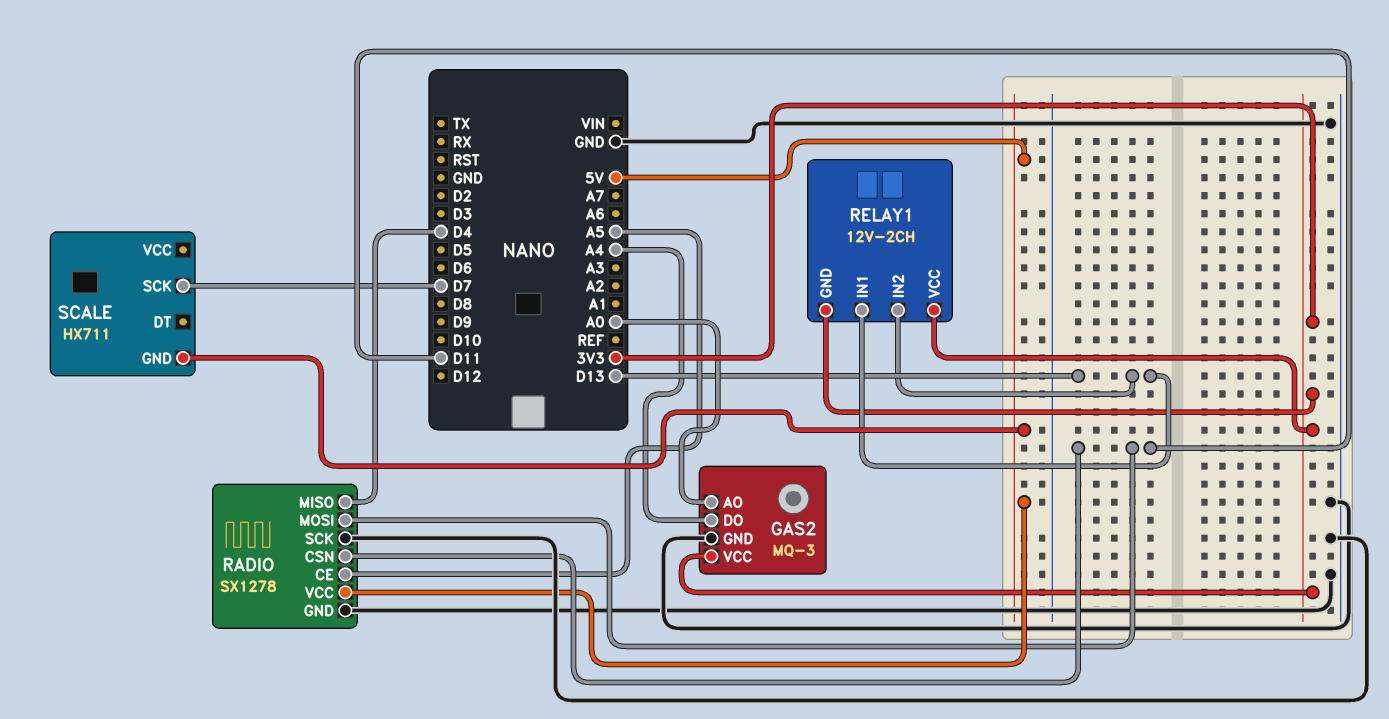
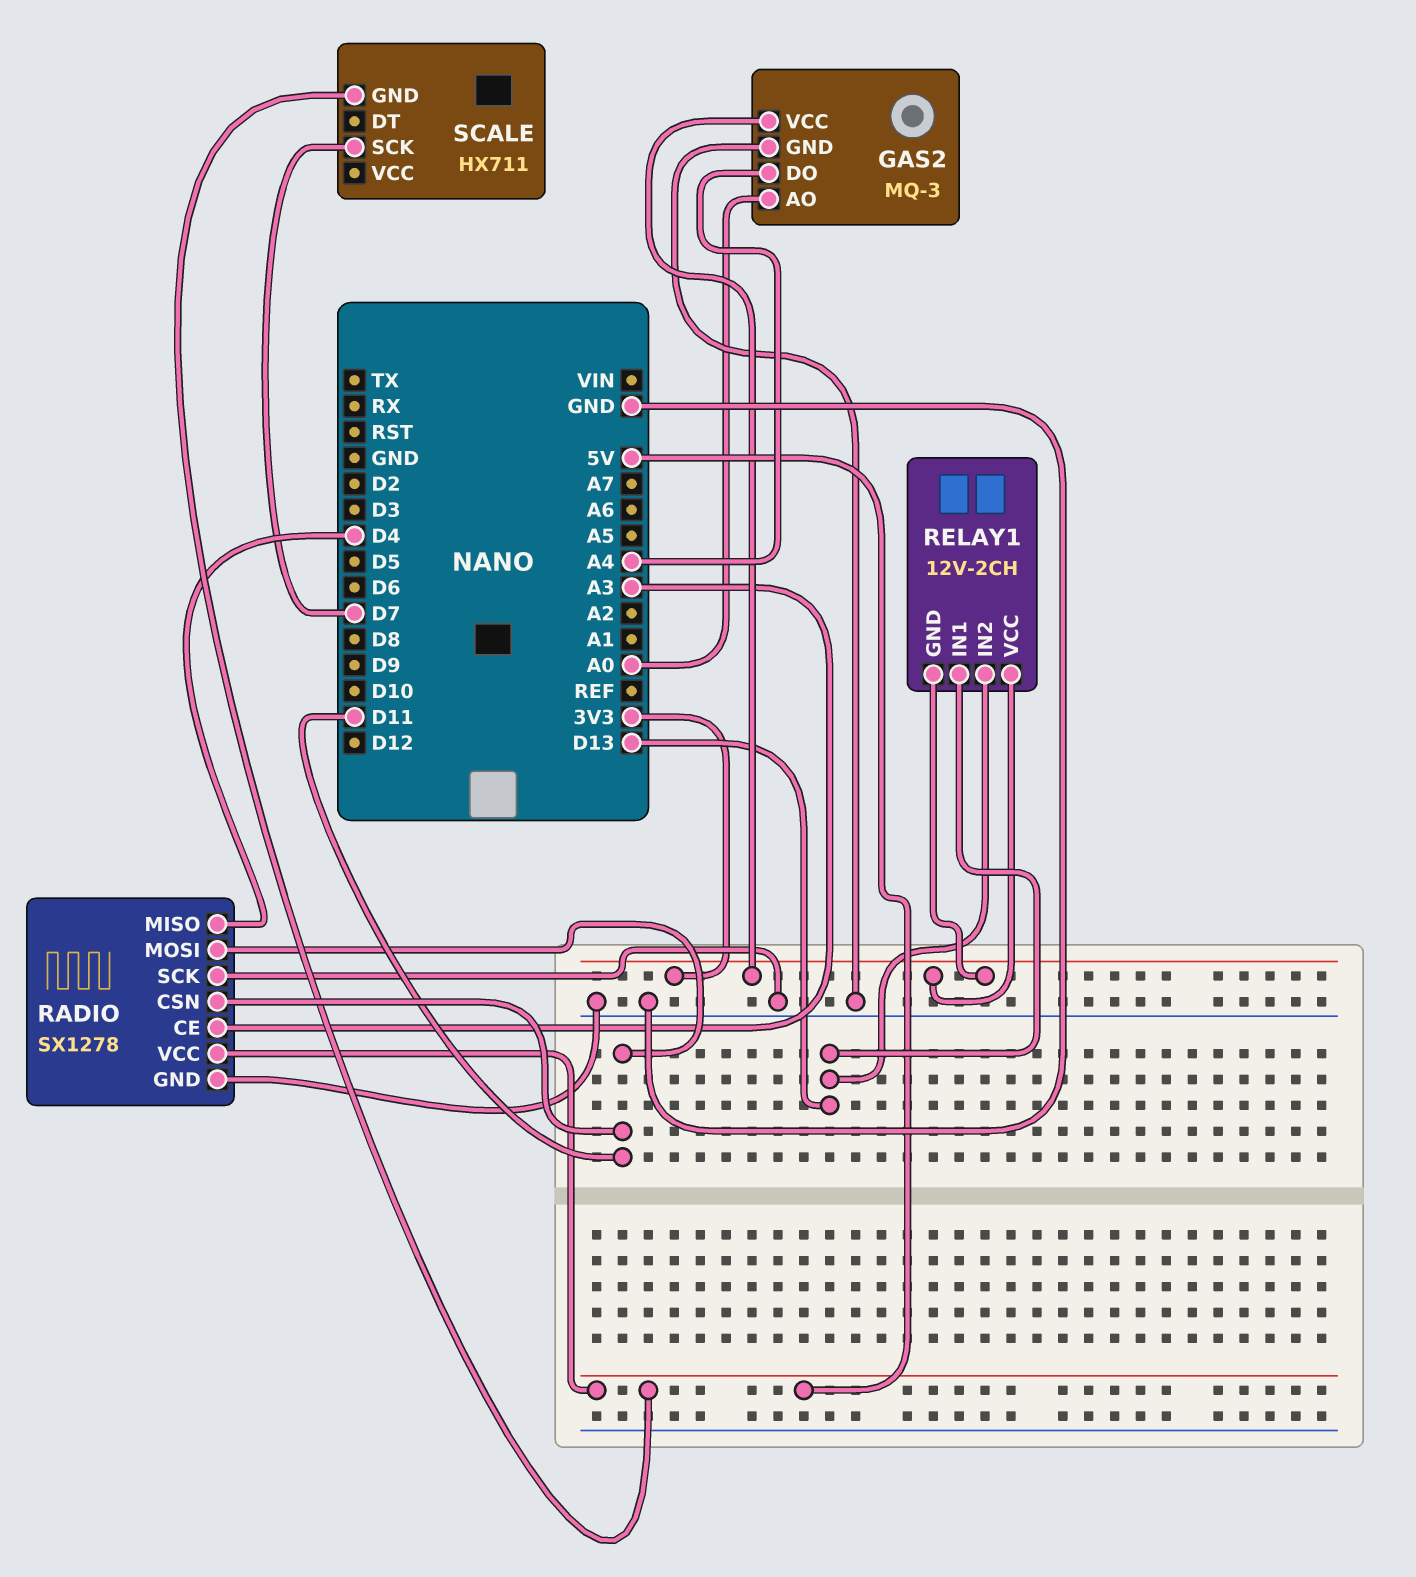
RADIO pin CE: A5 -> A3

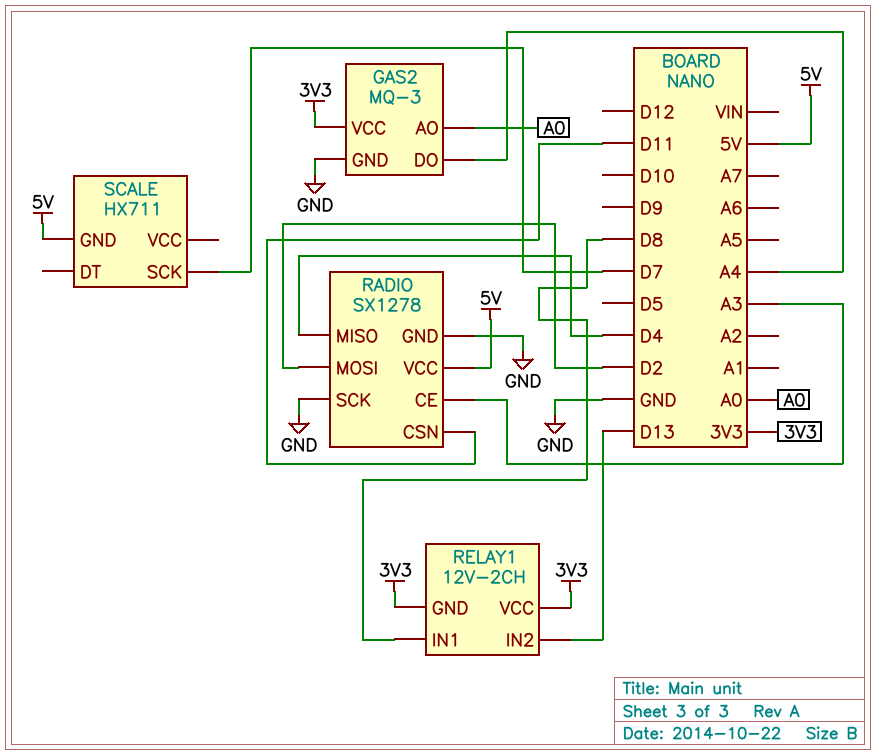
RADIO pin MOSI: D11 -> D2
RELAY1 pin IN1: D13 -> D8

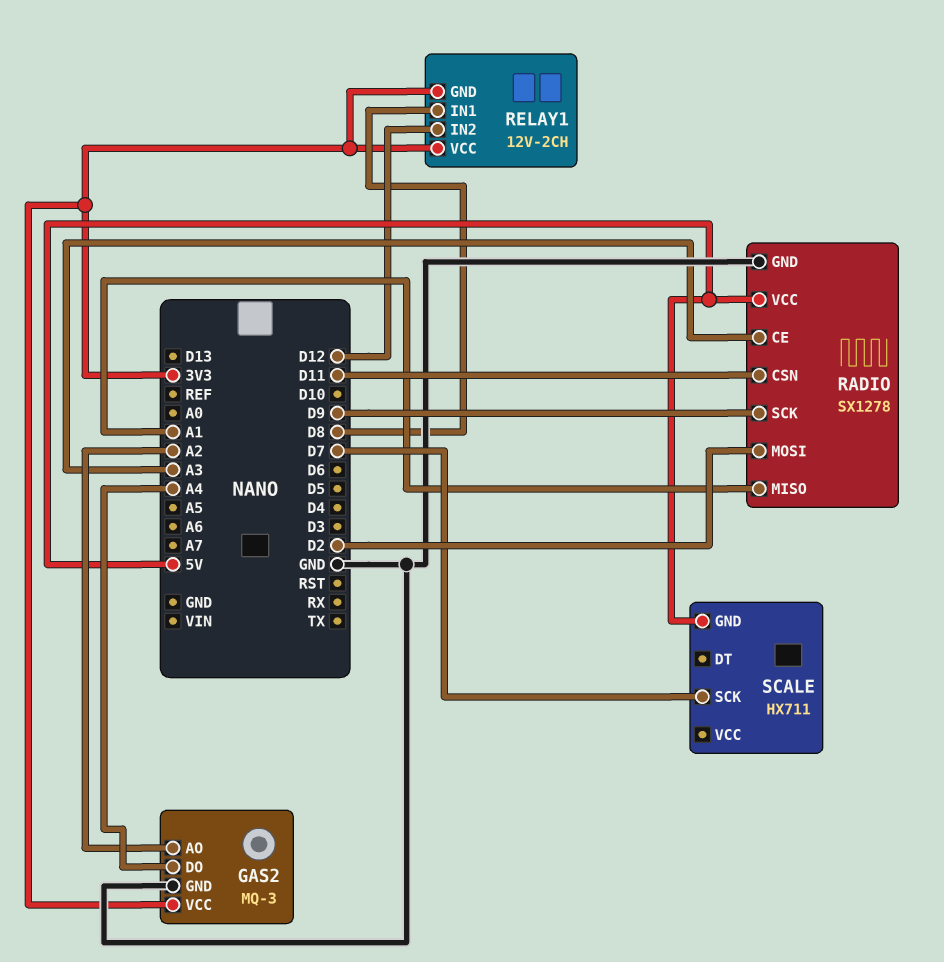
GAS2 pin AO: A0 -> A2
RADIO pin MISO: D4 -> A1
RADIO pin SCK: GND -> D9
RELAY1 pin IN2: D13 -> D12

